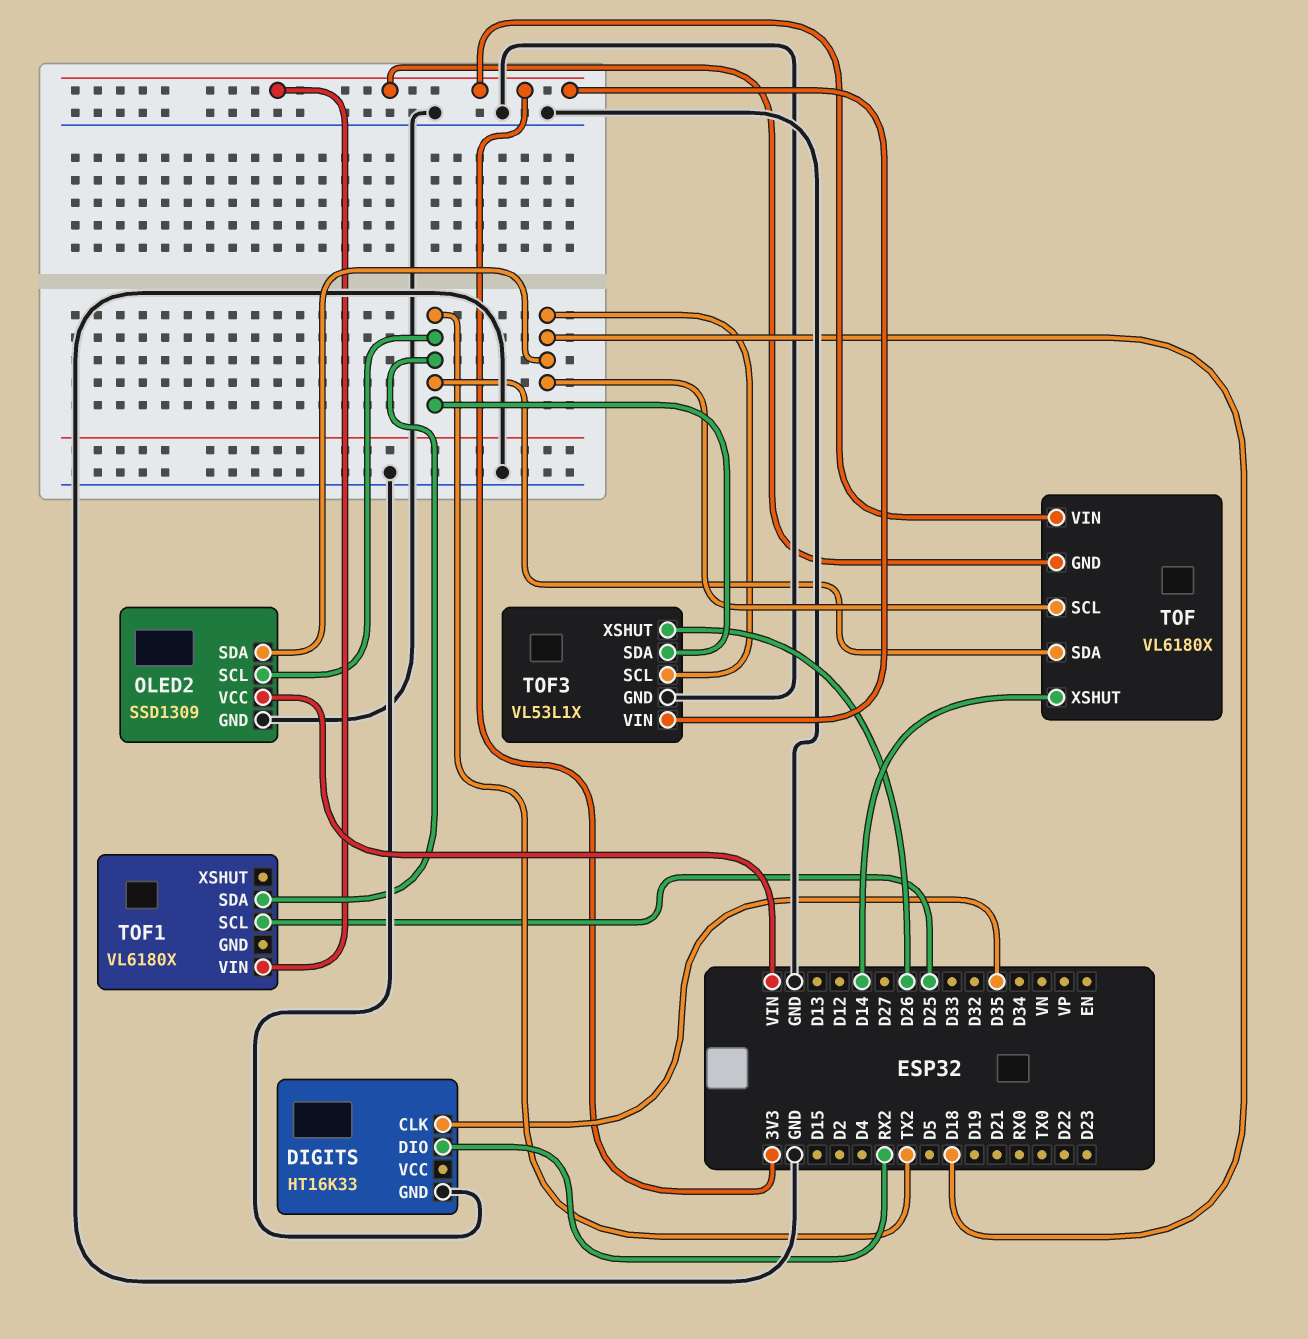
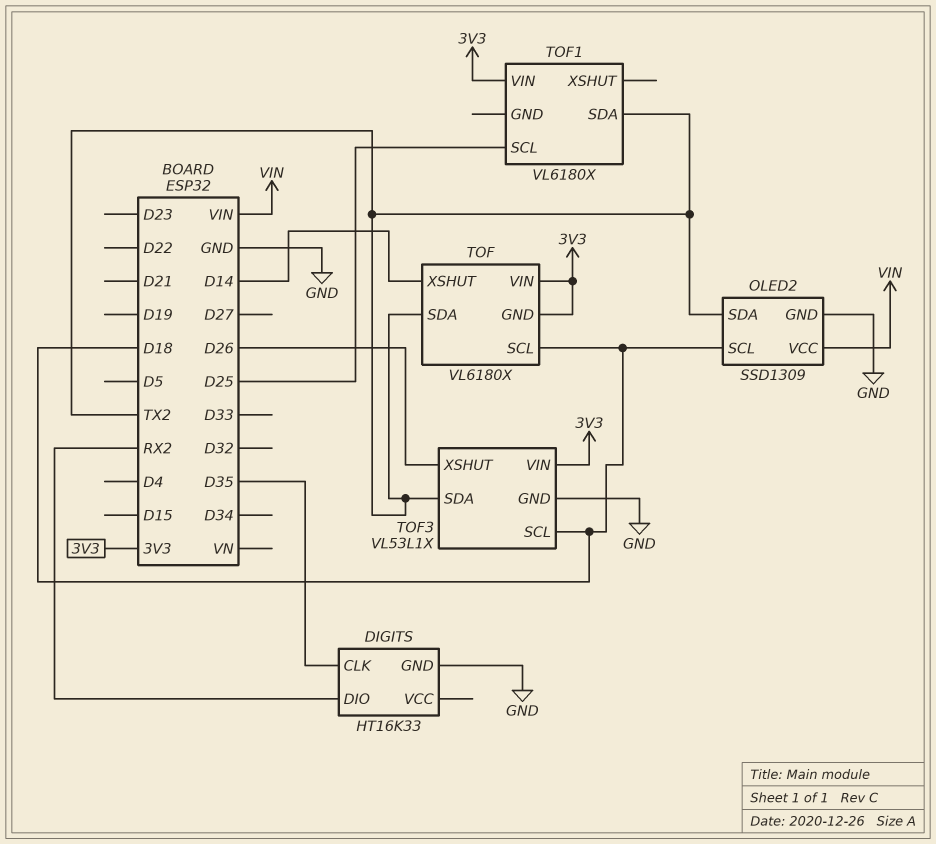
OLED2 pin SCL: TX2 -> D18
OLED2 pin SDA: D18 -> TX2

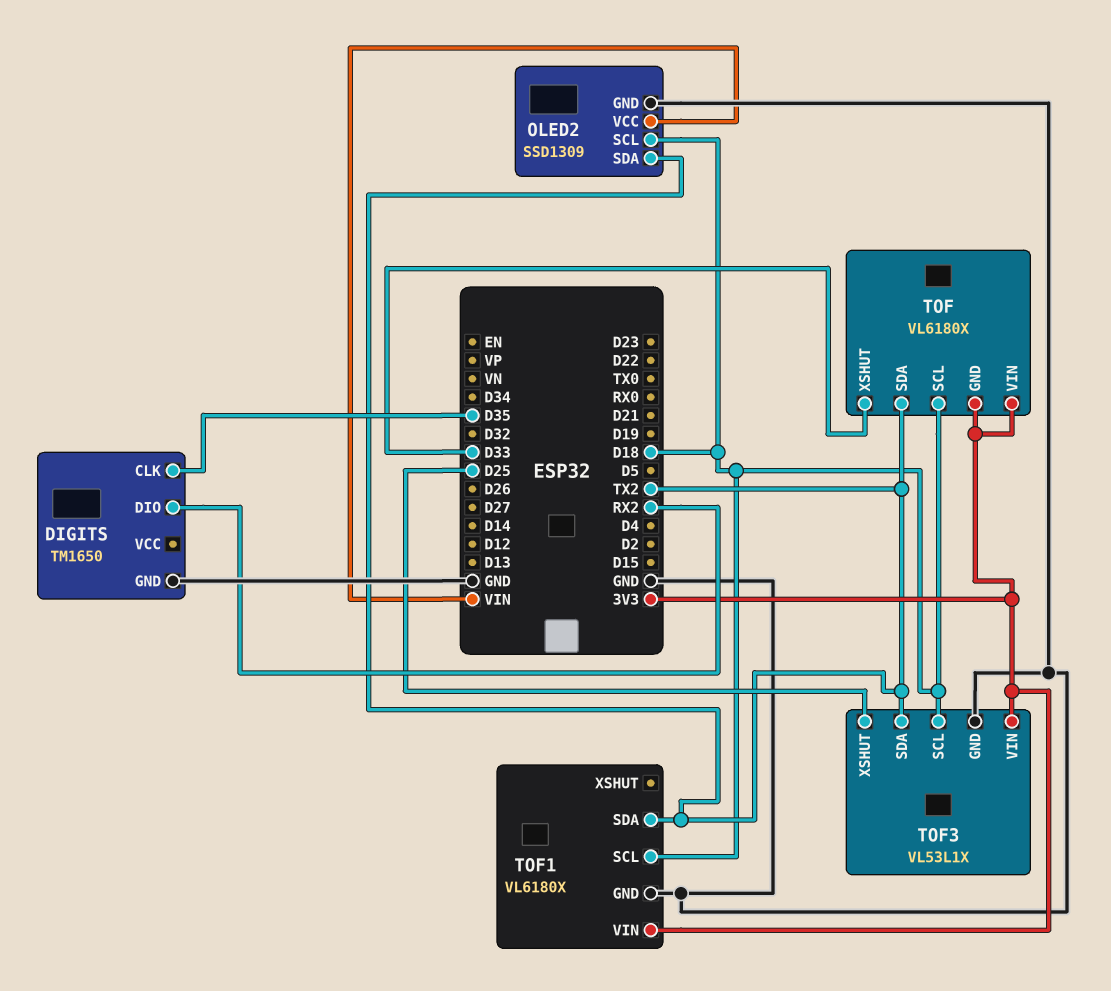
DIGITS: HT16K33 -> TM1650
TOF pin XSHUT: D14 -> D33
TOF1 pin GND: none -> GND
TOF1 pin SCL: D25 -> D18
TOF3 pin XSHUT: D26 -> D25

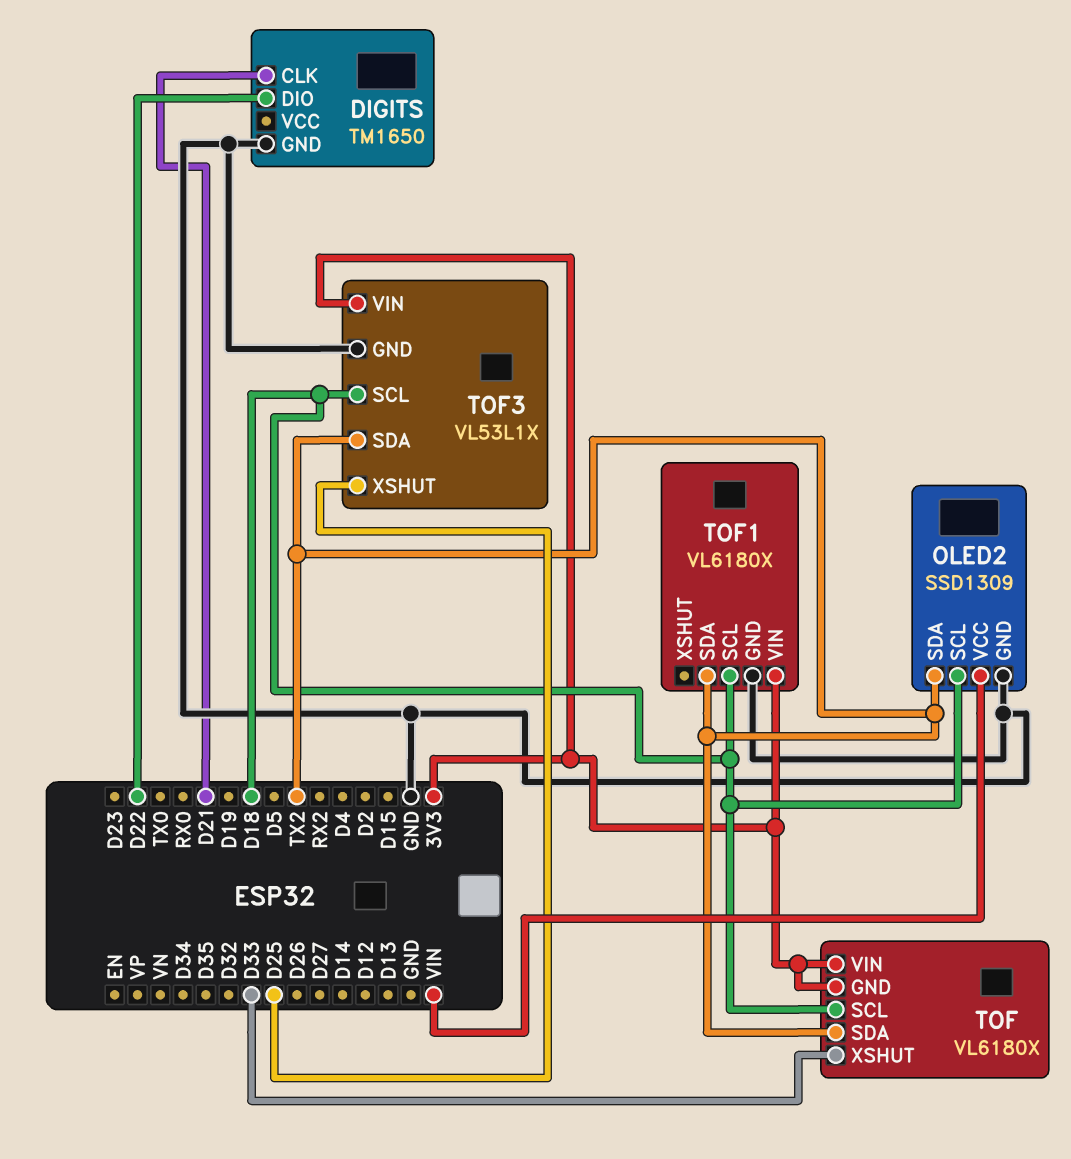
DIGITS pin CLK: D35 -> D21
DIGITS pin DIO: RX2 -> D22

